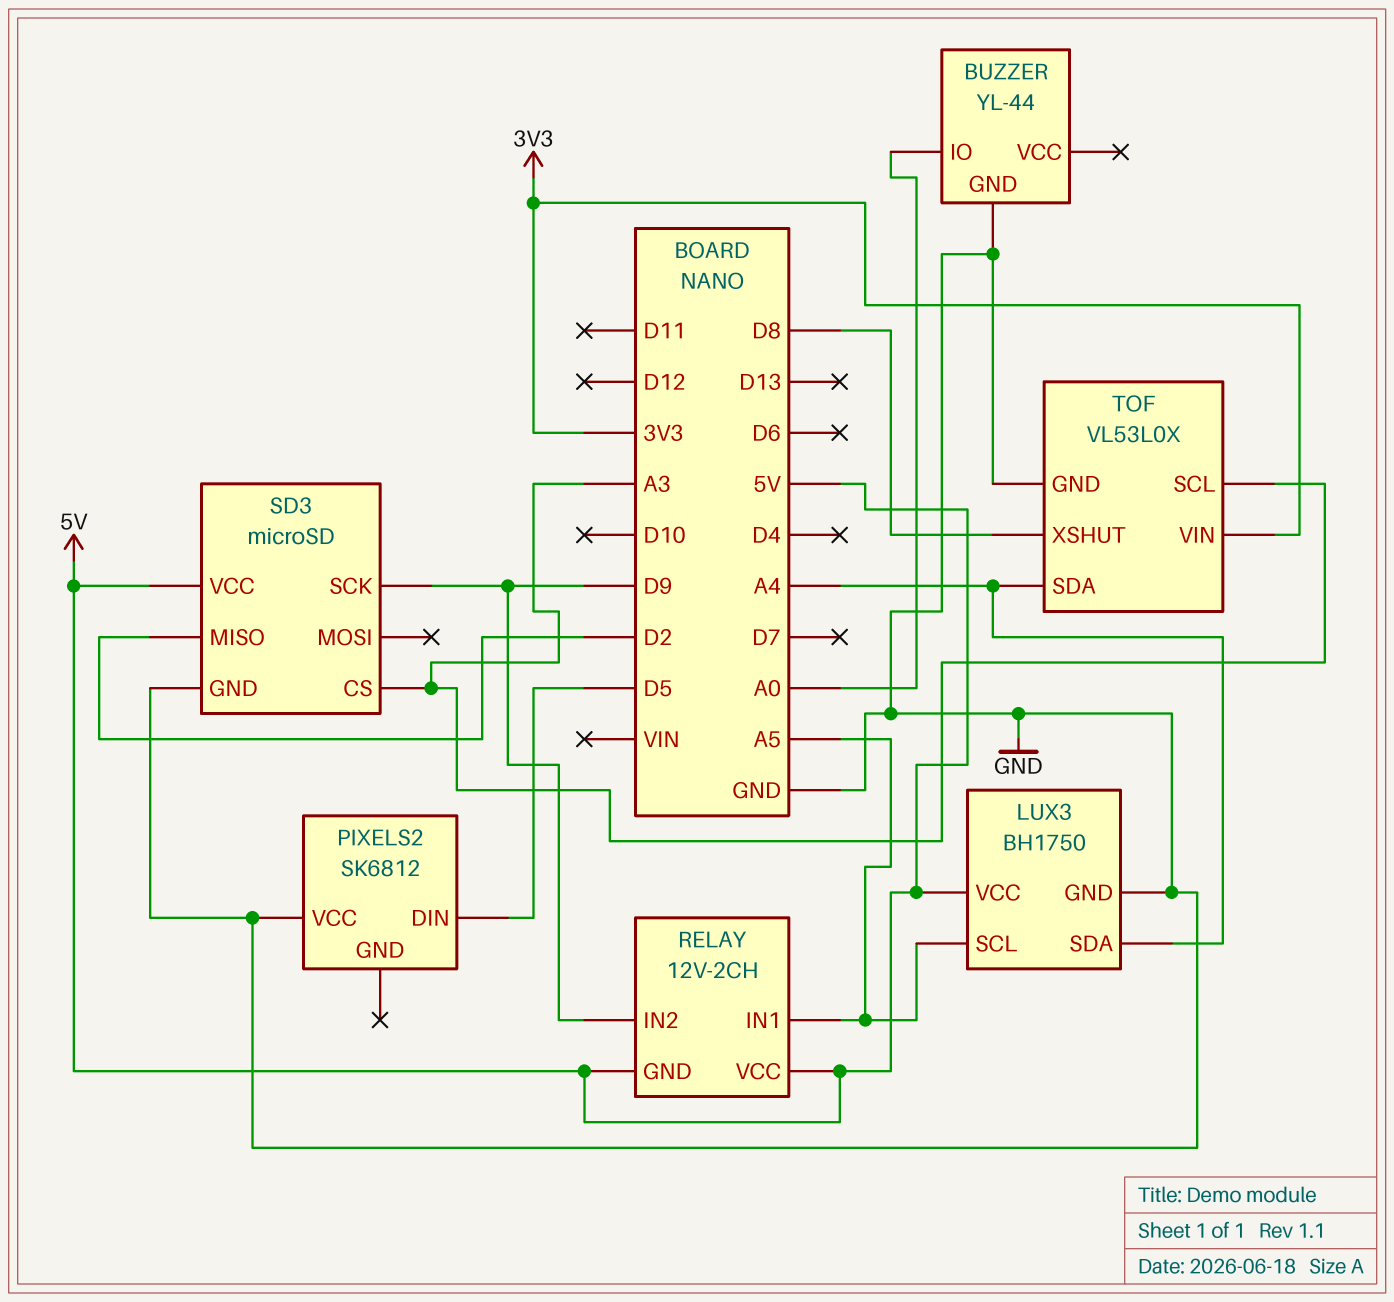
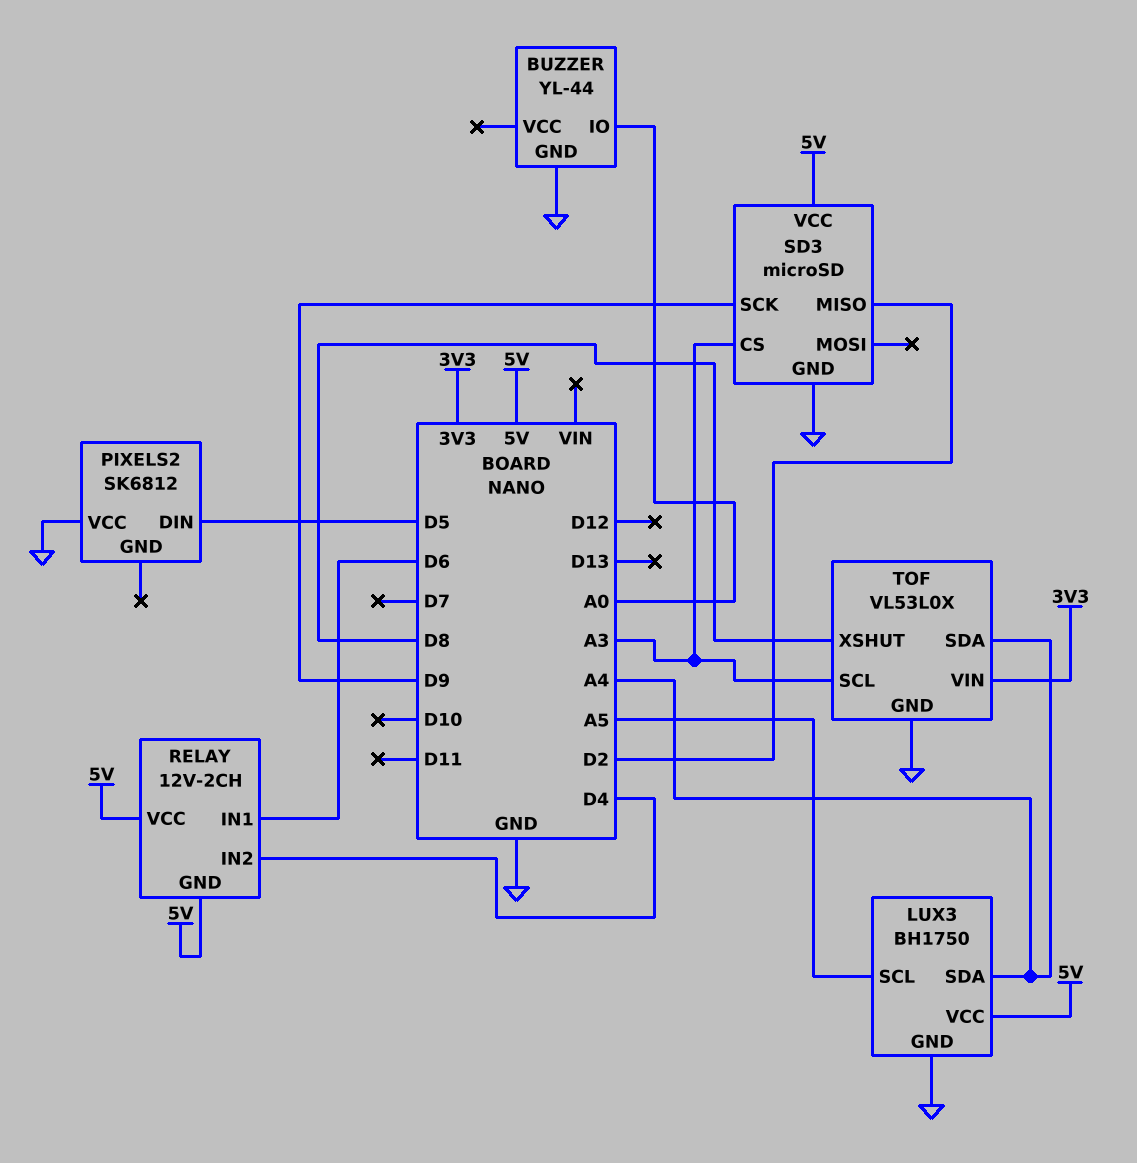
RELAY pin IN1: A5 -> D6
RELAY pin IN2: D9 -> D4

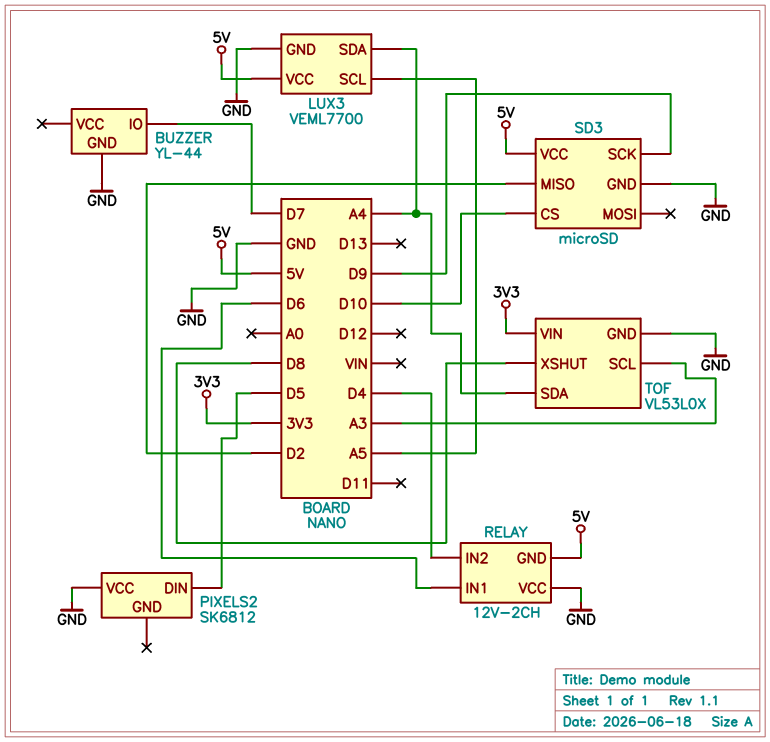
BUZZER pin IO: A0 -> D7
LUX3: BH1750 -> VEML7700
RELAY pin VCC: 5V -> GND
SD3 pin CS: A3 -> D10

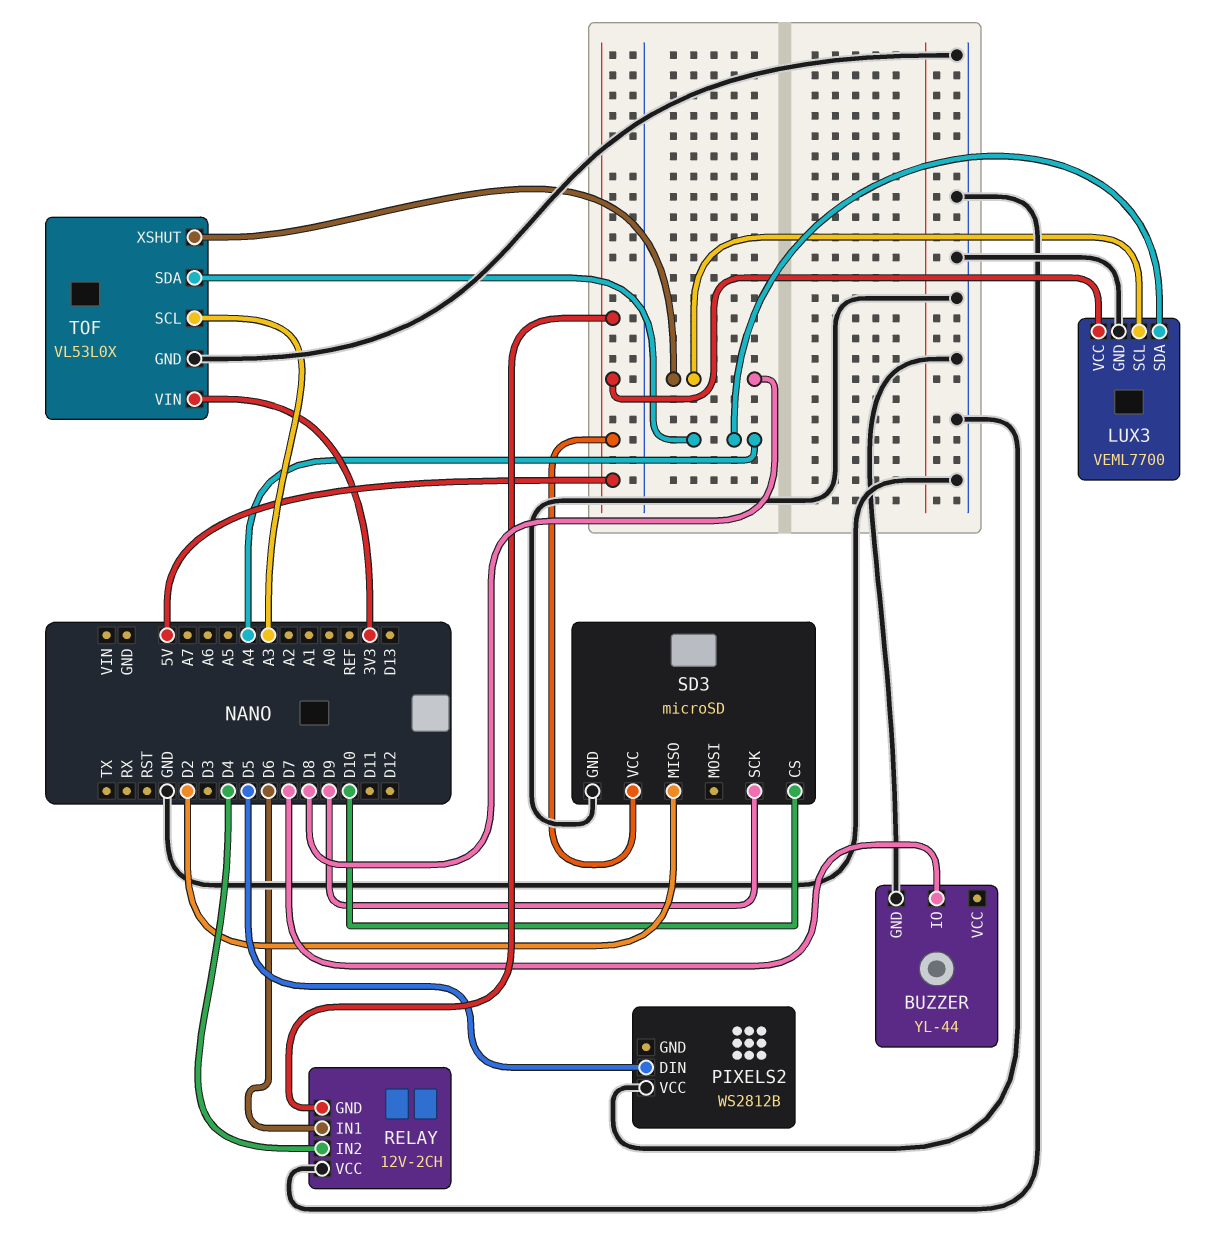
LUX3 pin SCL: A5 -> D8
PIXELS2: SK6812 -> WS2812B

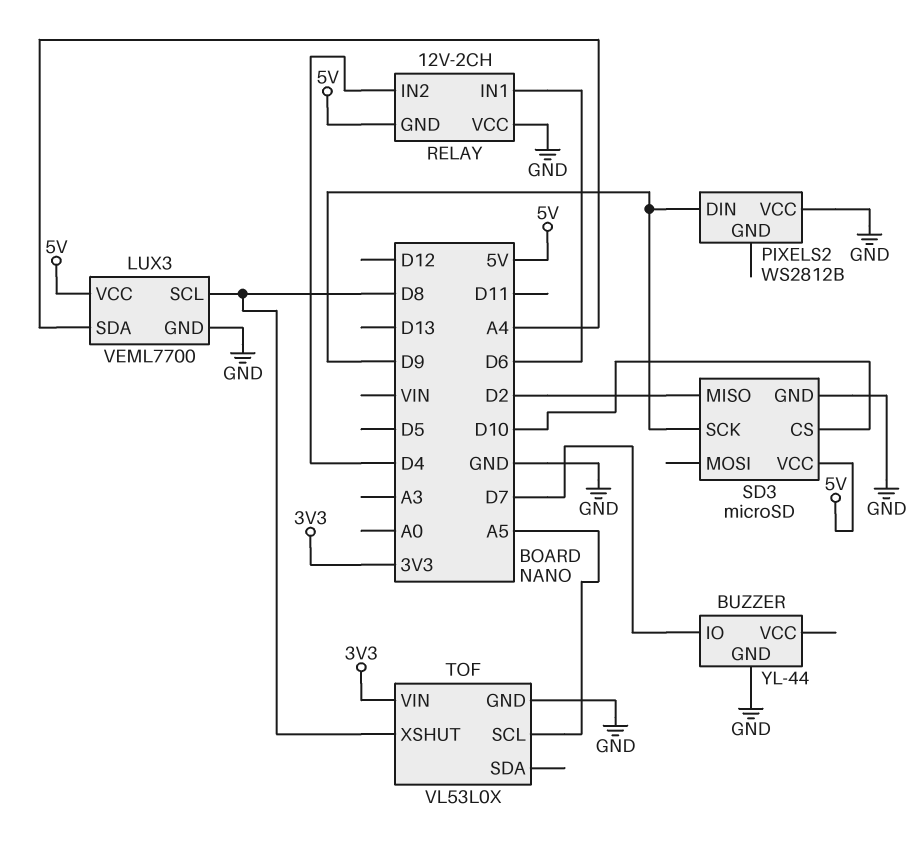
PIXELS2 pin DIN: D5 -> D9
TOF pin SCL: A3 -> A5
TOF pin SDA: A4 -> none

